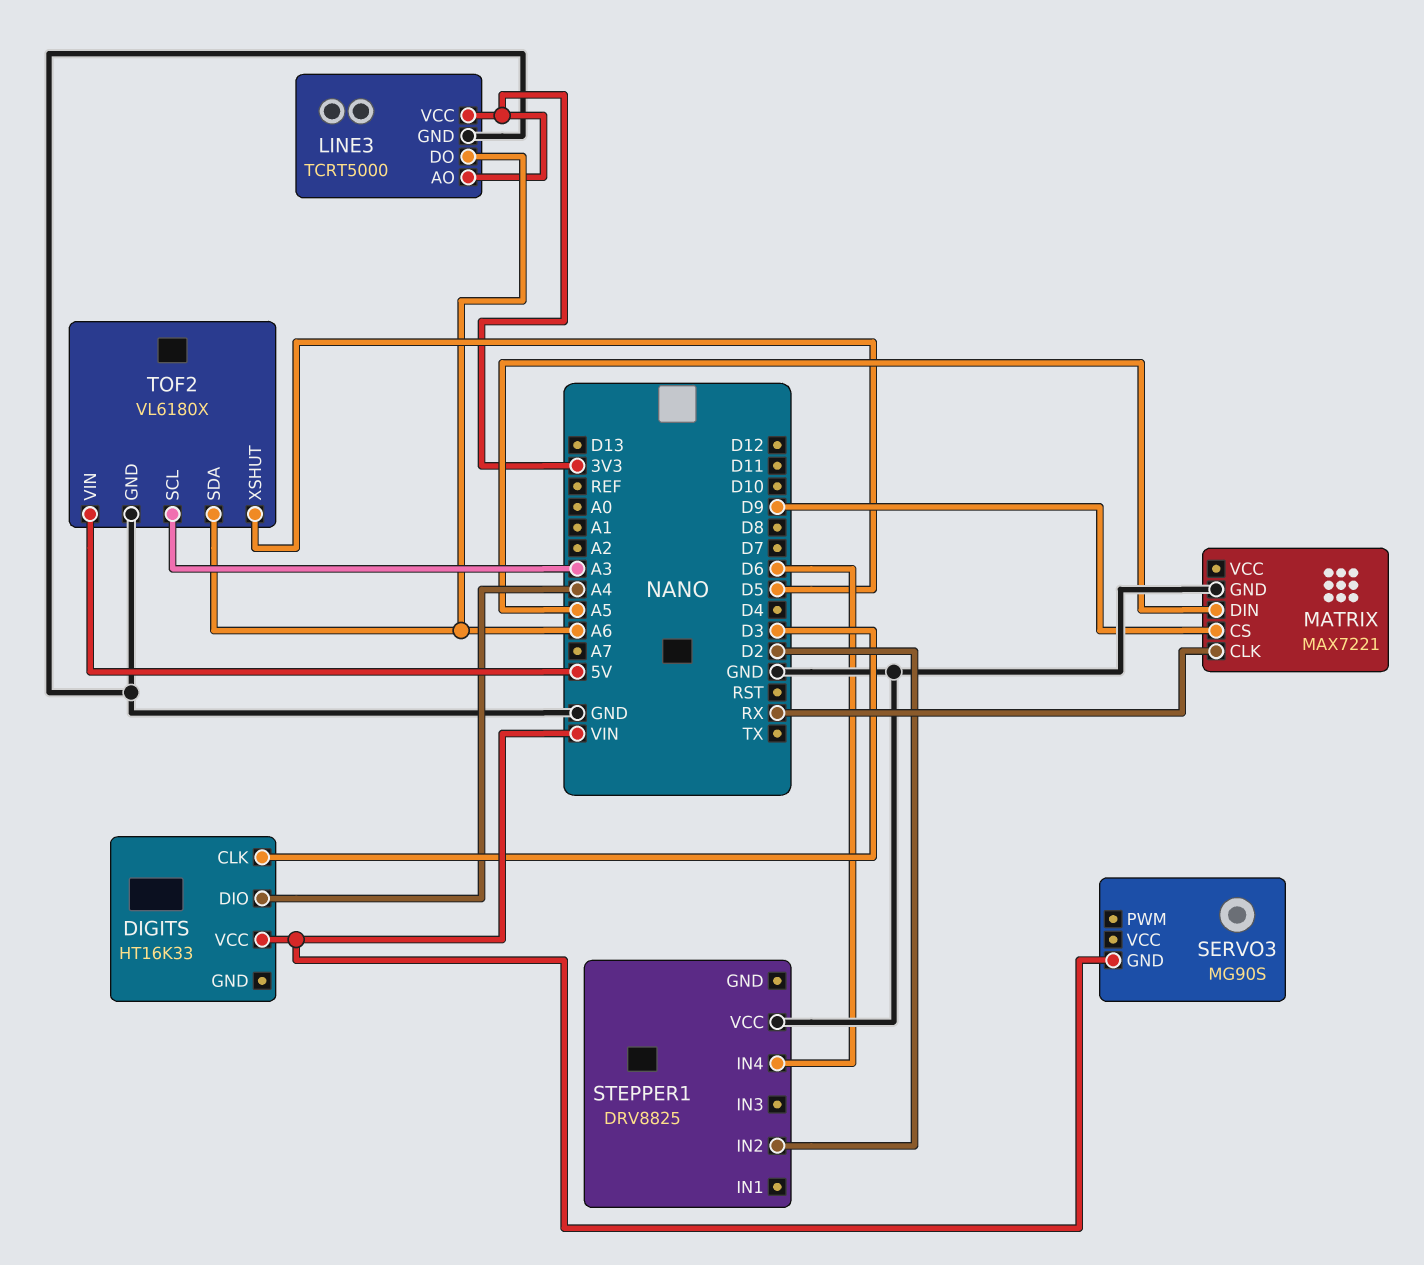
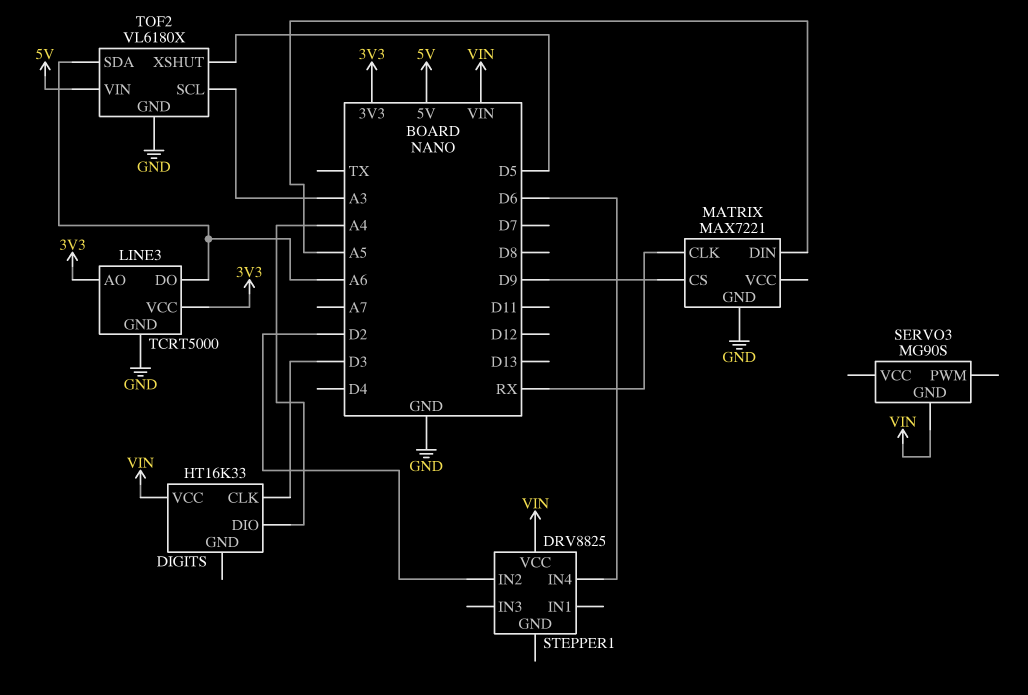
STEPPER1 pin VCC: GND -> VIN

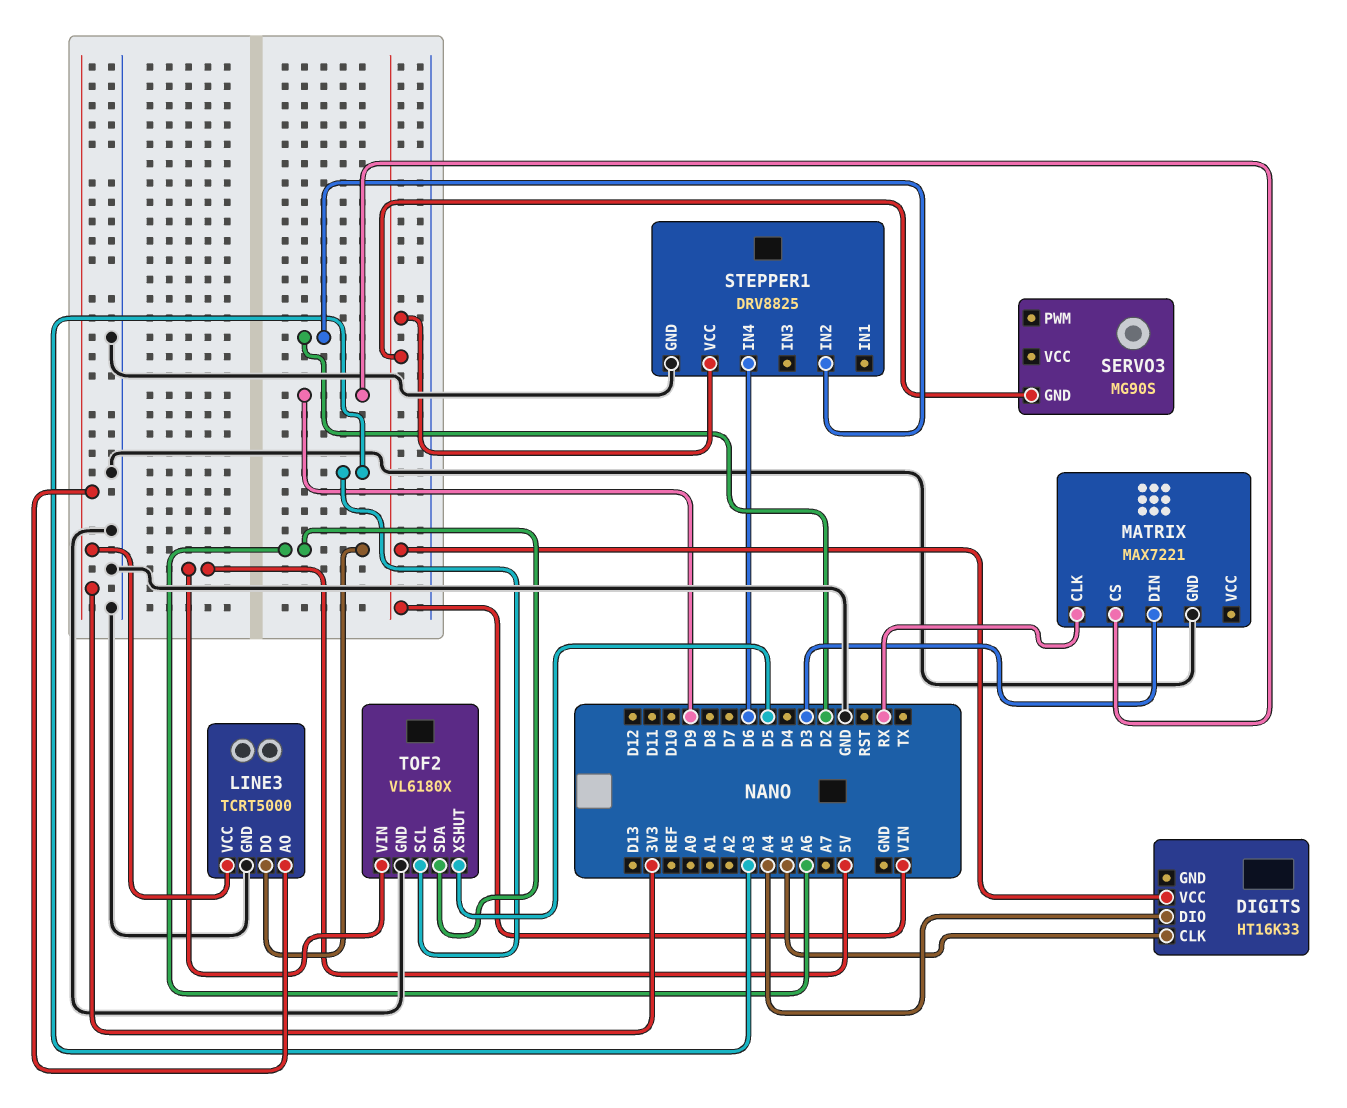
DIGITS pin CLK: D3 -> A5
MATRIX pin DIN: A5 -> D3
STEPPER1 pin GND: none -> GND

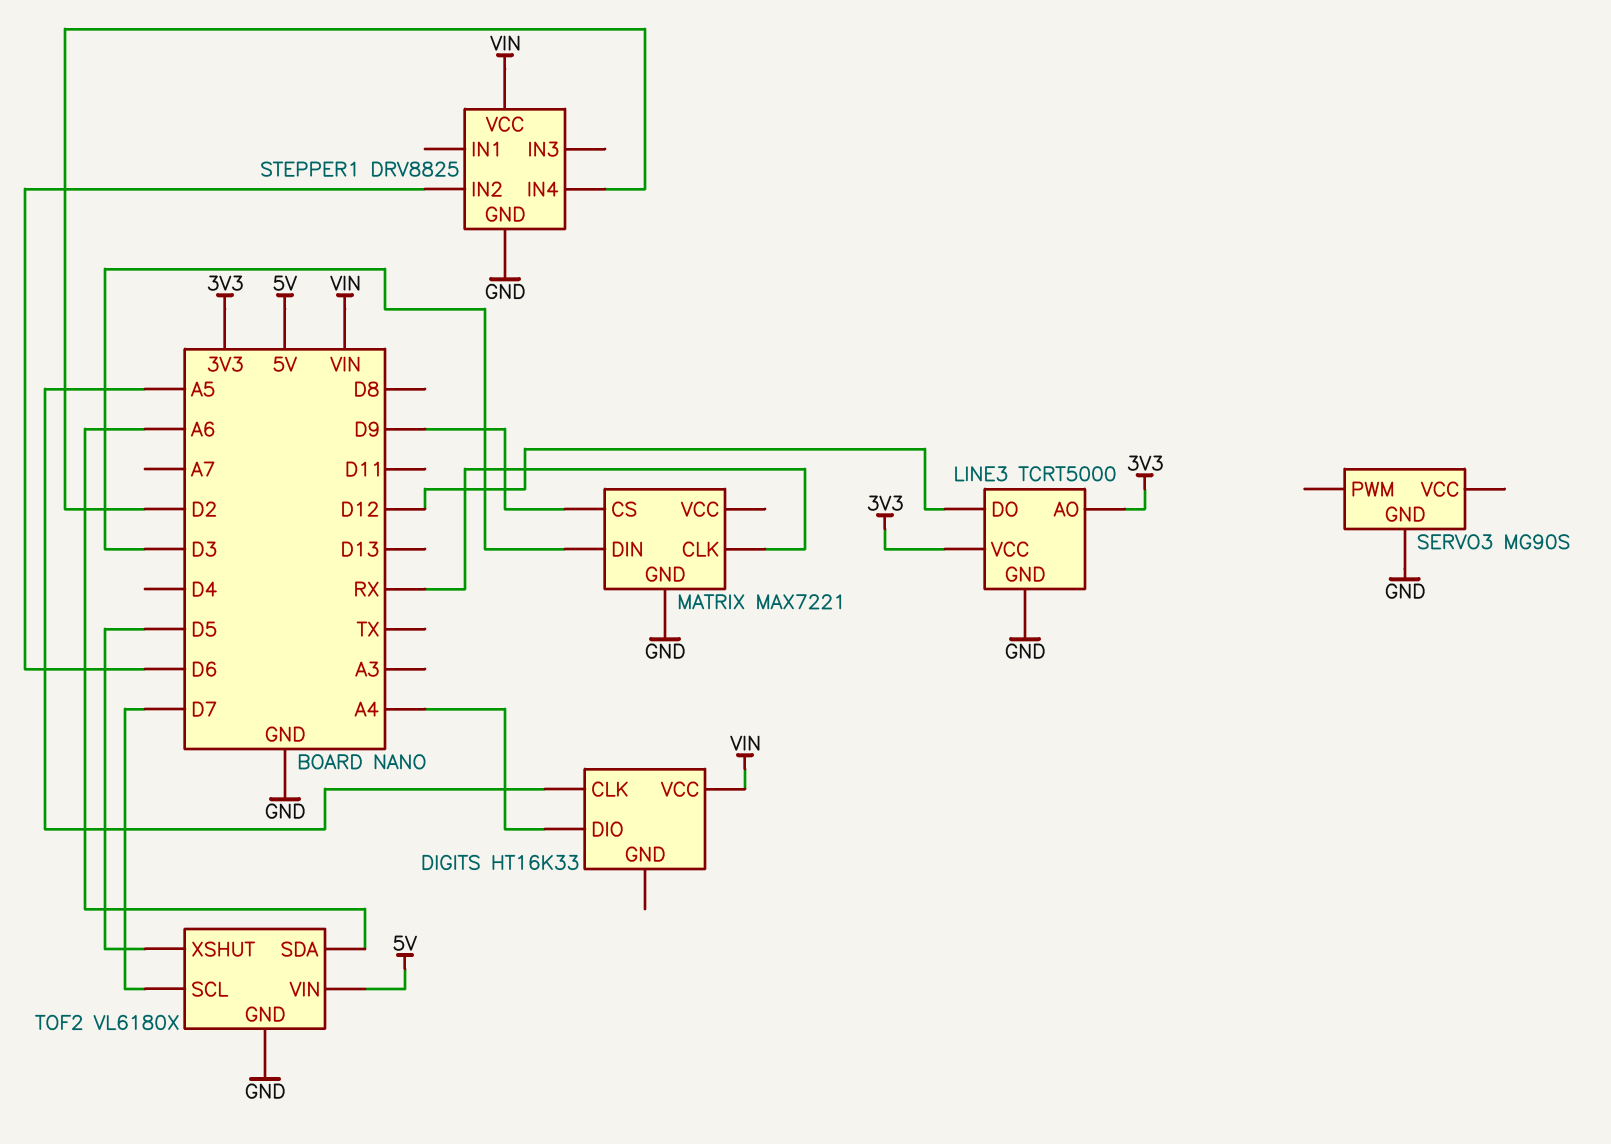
LINE3 pin DO: A6 -> D12
SERVO3 pin GND: VIN -> GND
STEPPER1 pin IN2: D2 -> D6
STEPPER1 pin IN4: D6 -> D2
TOF2 pin SCL: A3 -> D7

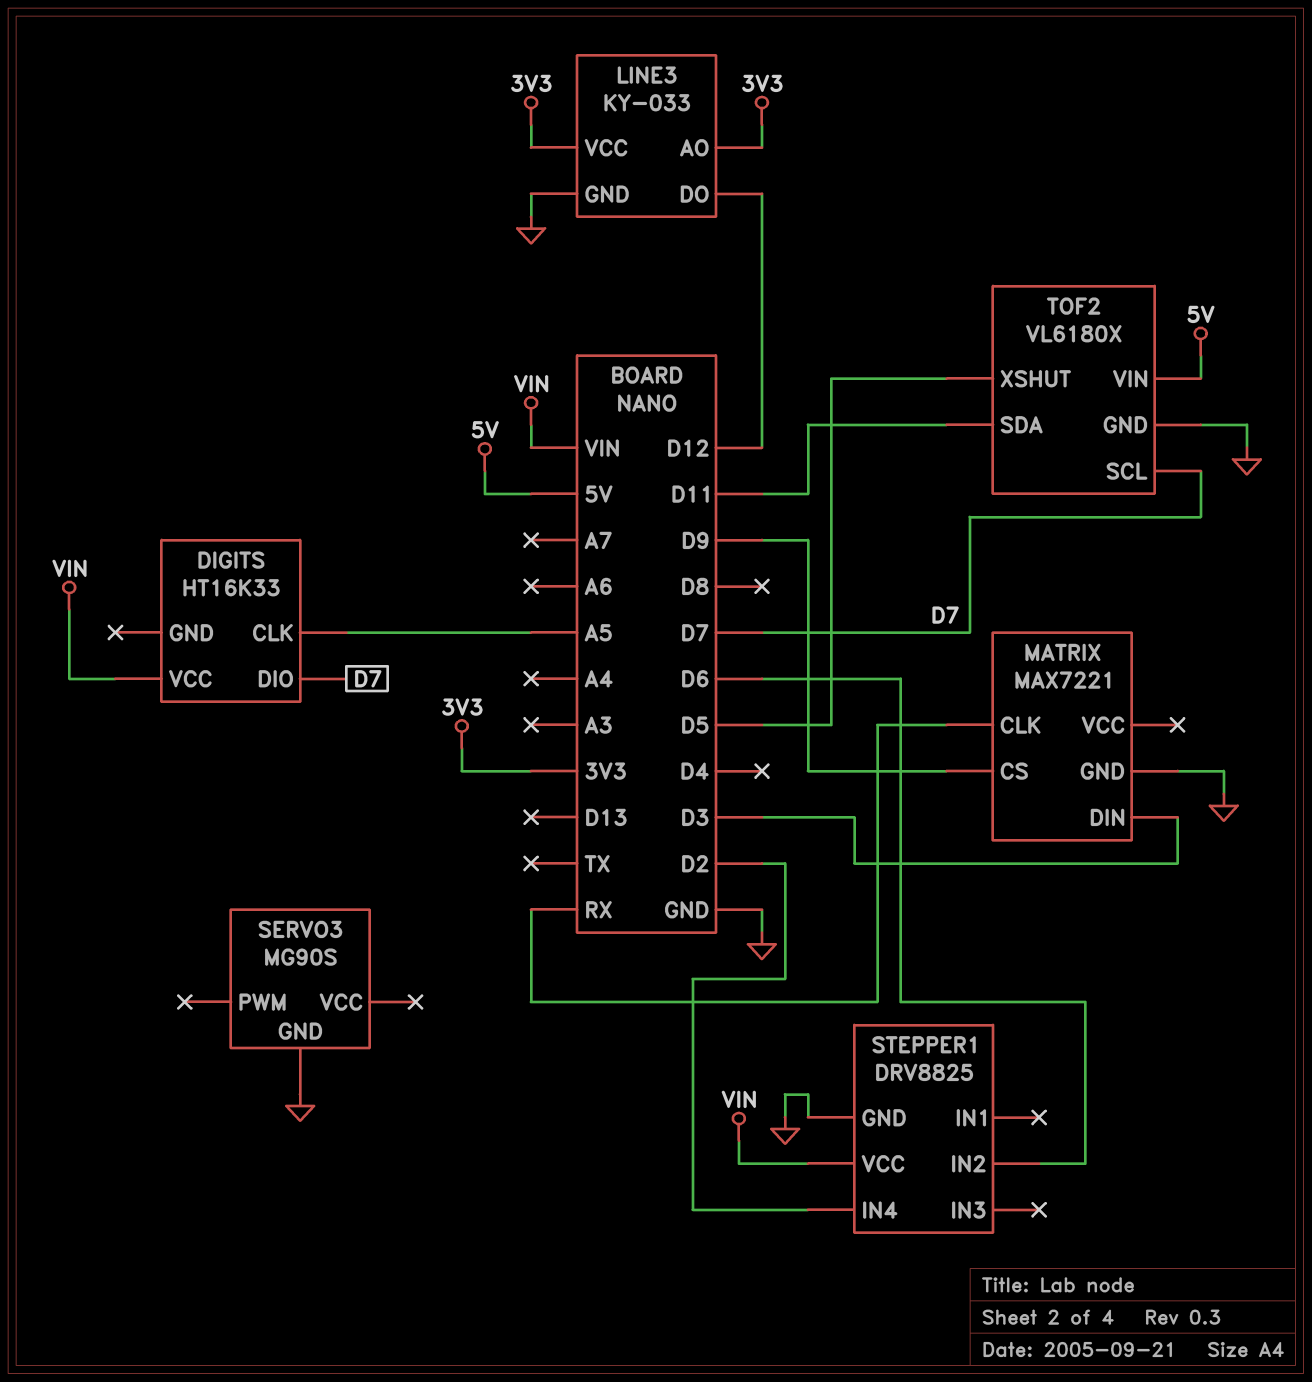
DIGITS pin DIO: A4 -> D7
LINE3: TCRT5000 -> KY-033
TOF2 pin SDA: A6 -> D11

